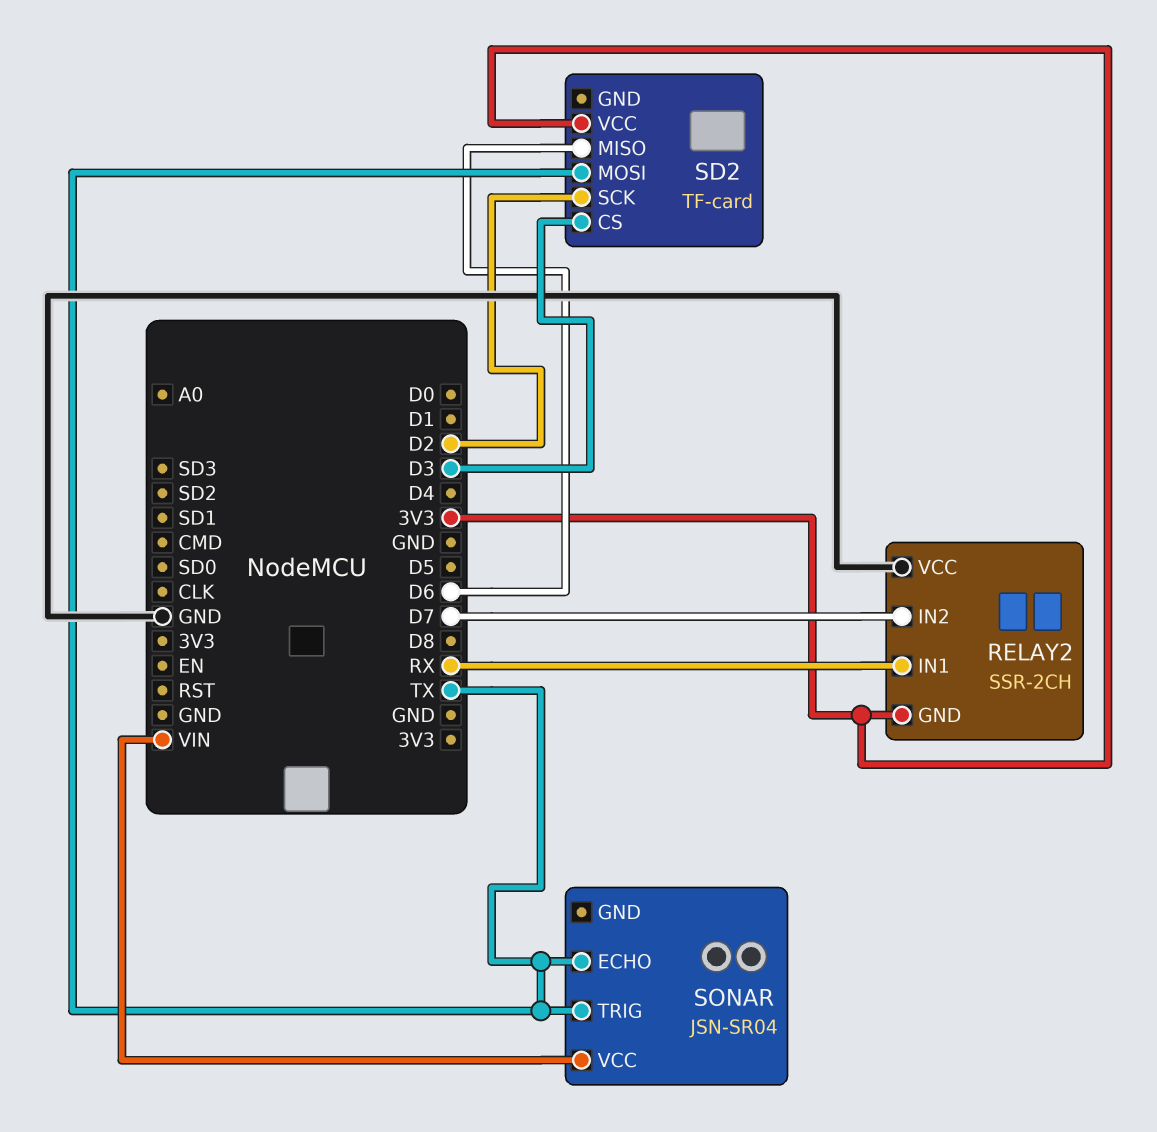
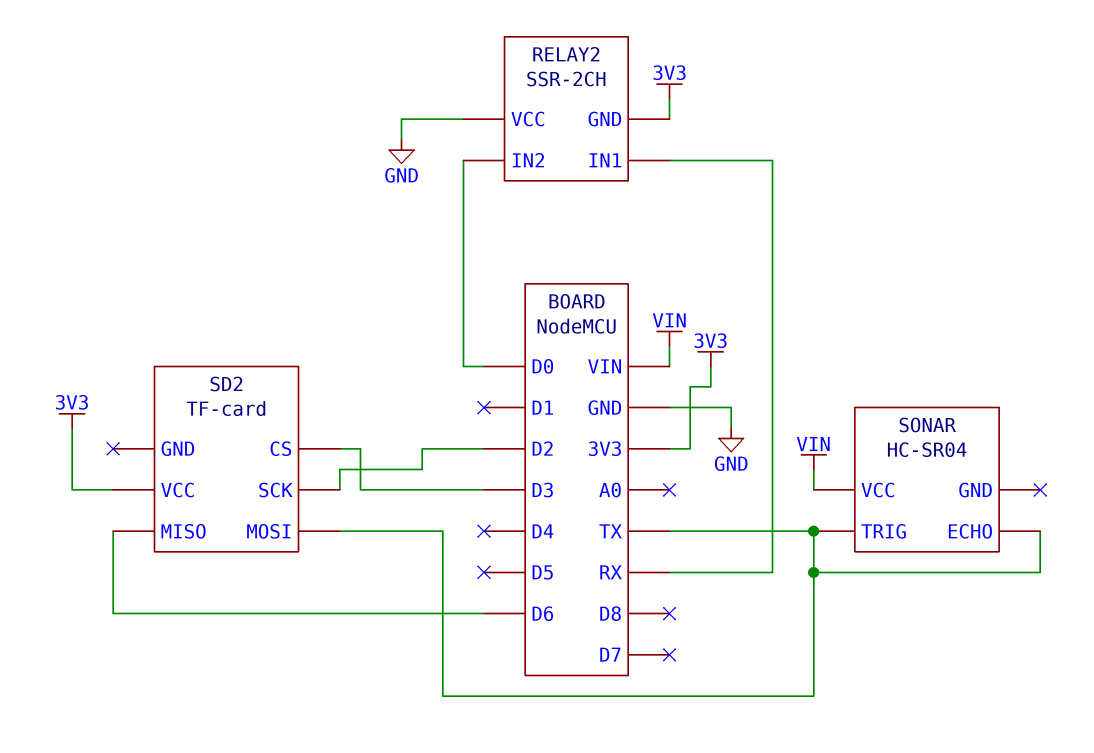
RELAY2 pin IN2: D7 -> D0
SONAR: JSN-SR04 -> HC-SR04

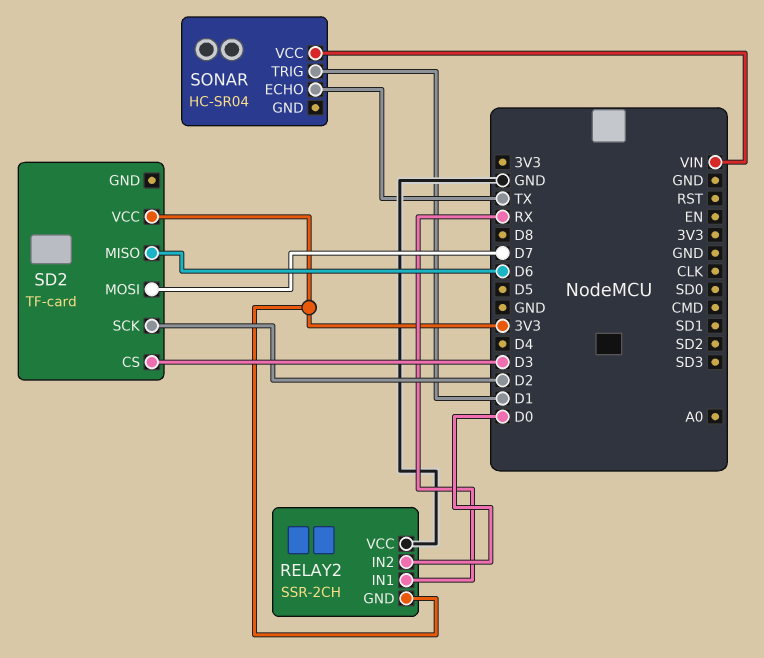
SD2 pin MOSI: TX -> D7
SONAR pin TRIG: TX -> D1

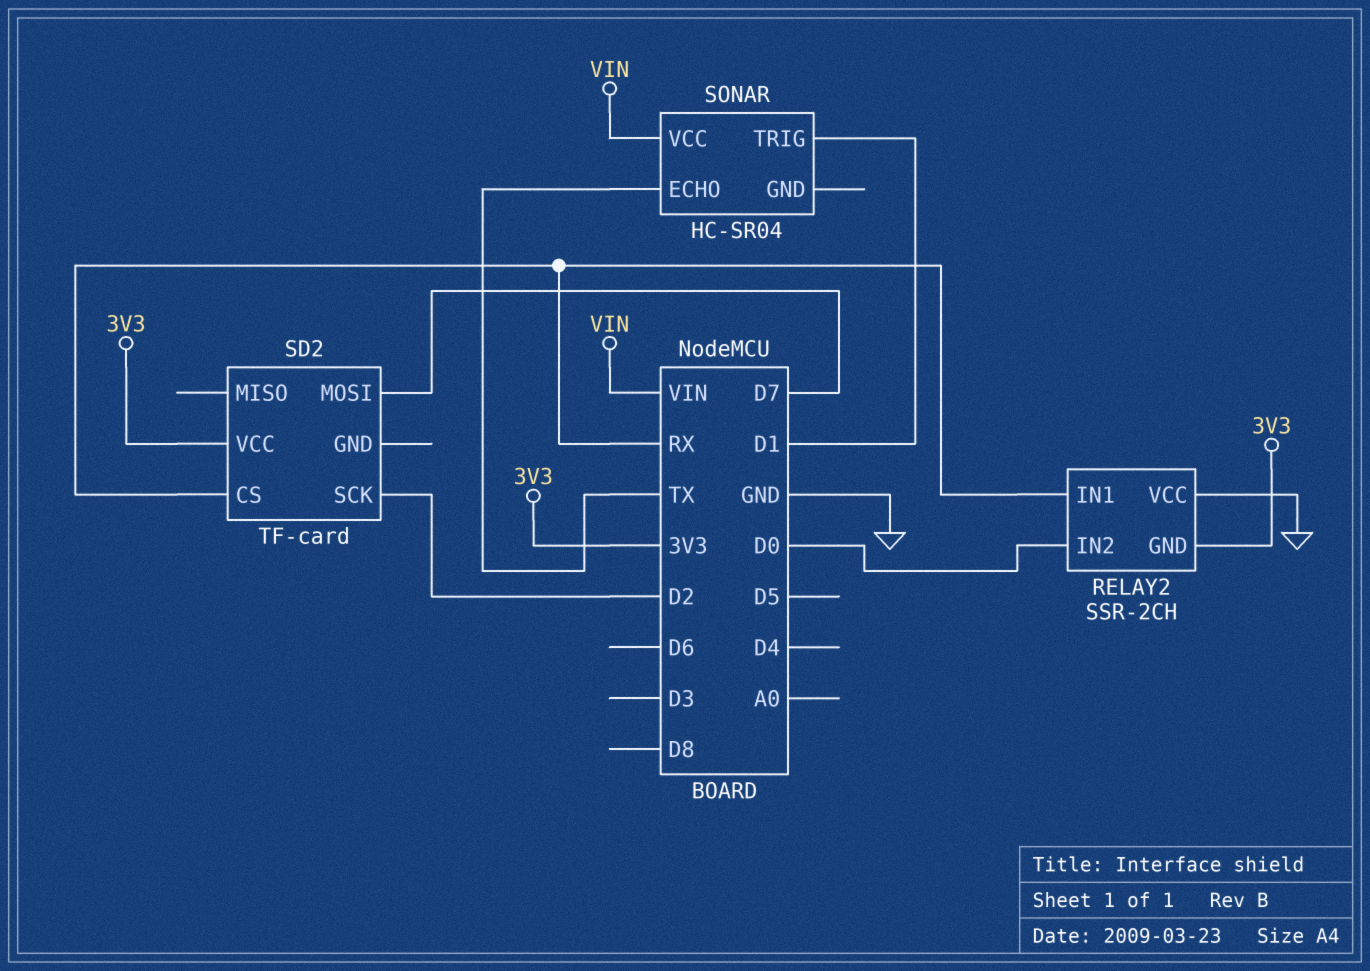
SD2 pin CS: D3 -> RX
SD2 pin MISO: D6 -> none

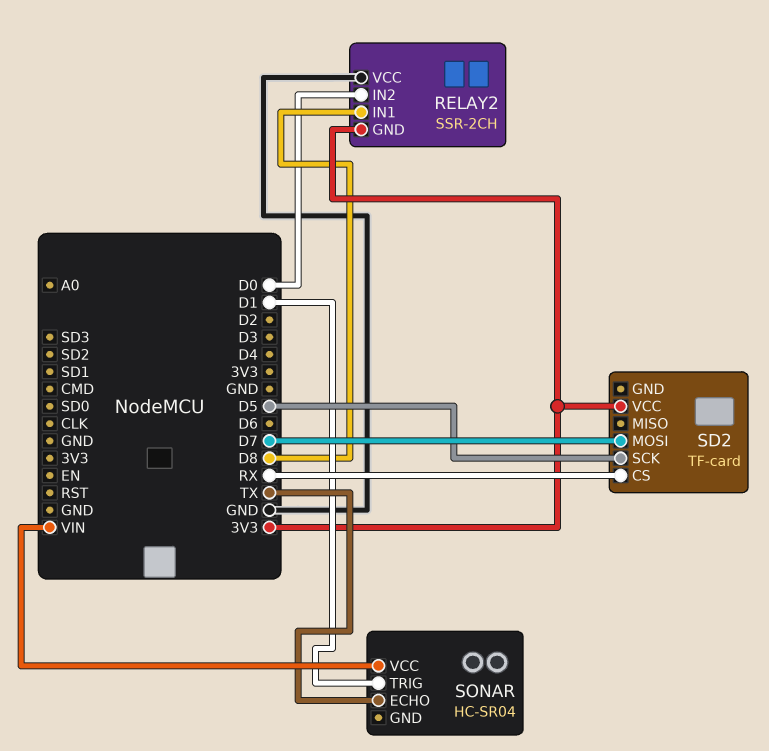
RELAY2 pin IN1: RX -> D8
SD2 pin SCK: D2 -> D5

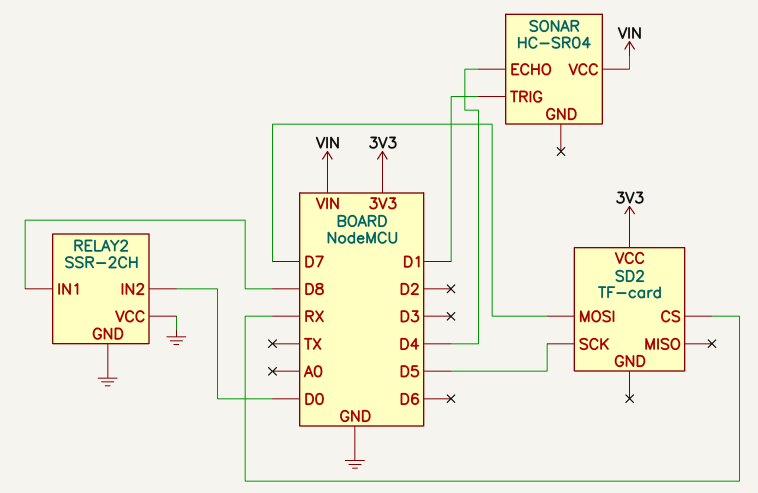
RELAY2 pin GND: 3V3 -> GND
SONAR pin ECHO: TX -> D4

